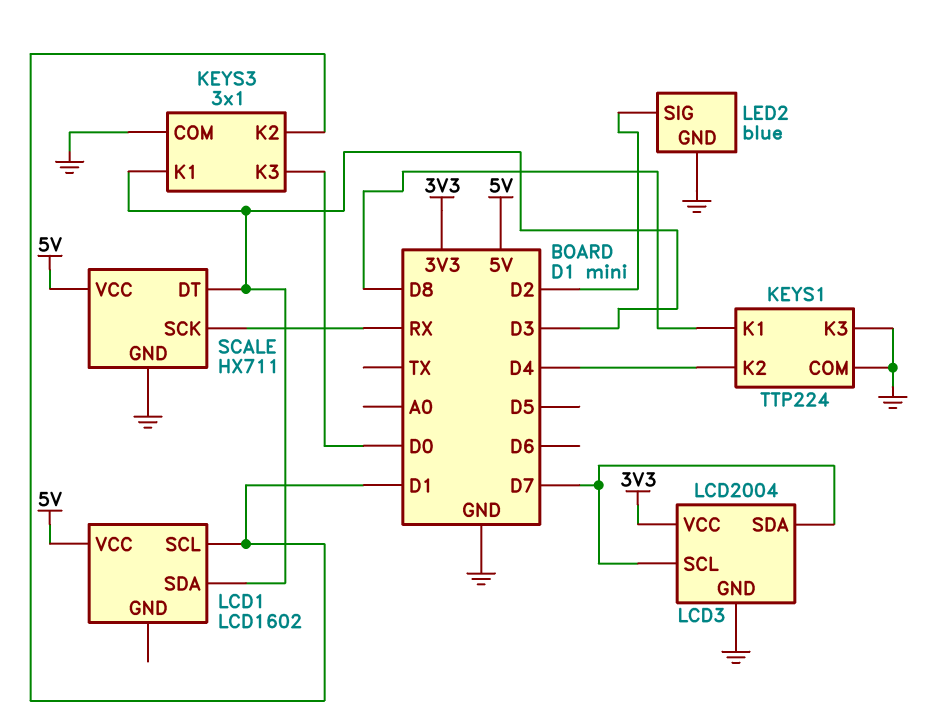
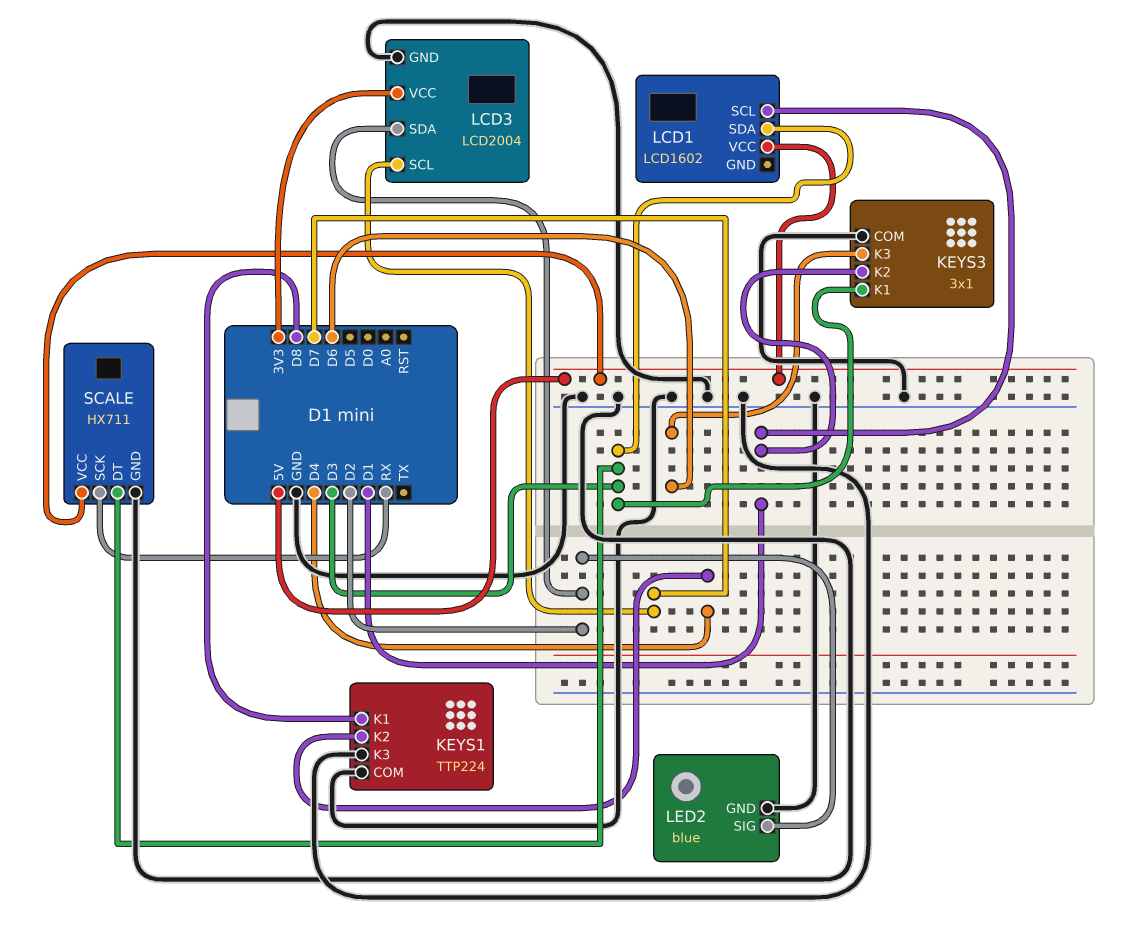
KEYS3 pin K3: D0 -> D6
LCD3 pin SDA: D7 -> D2

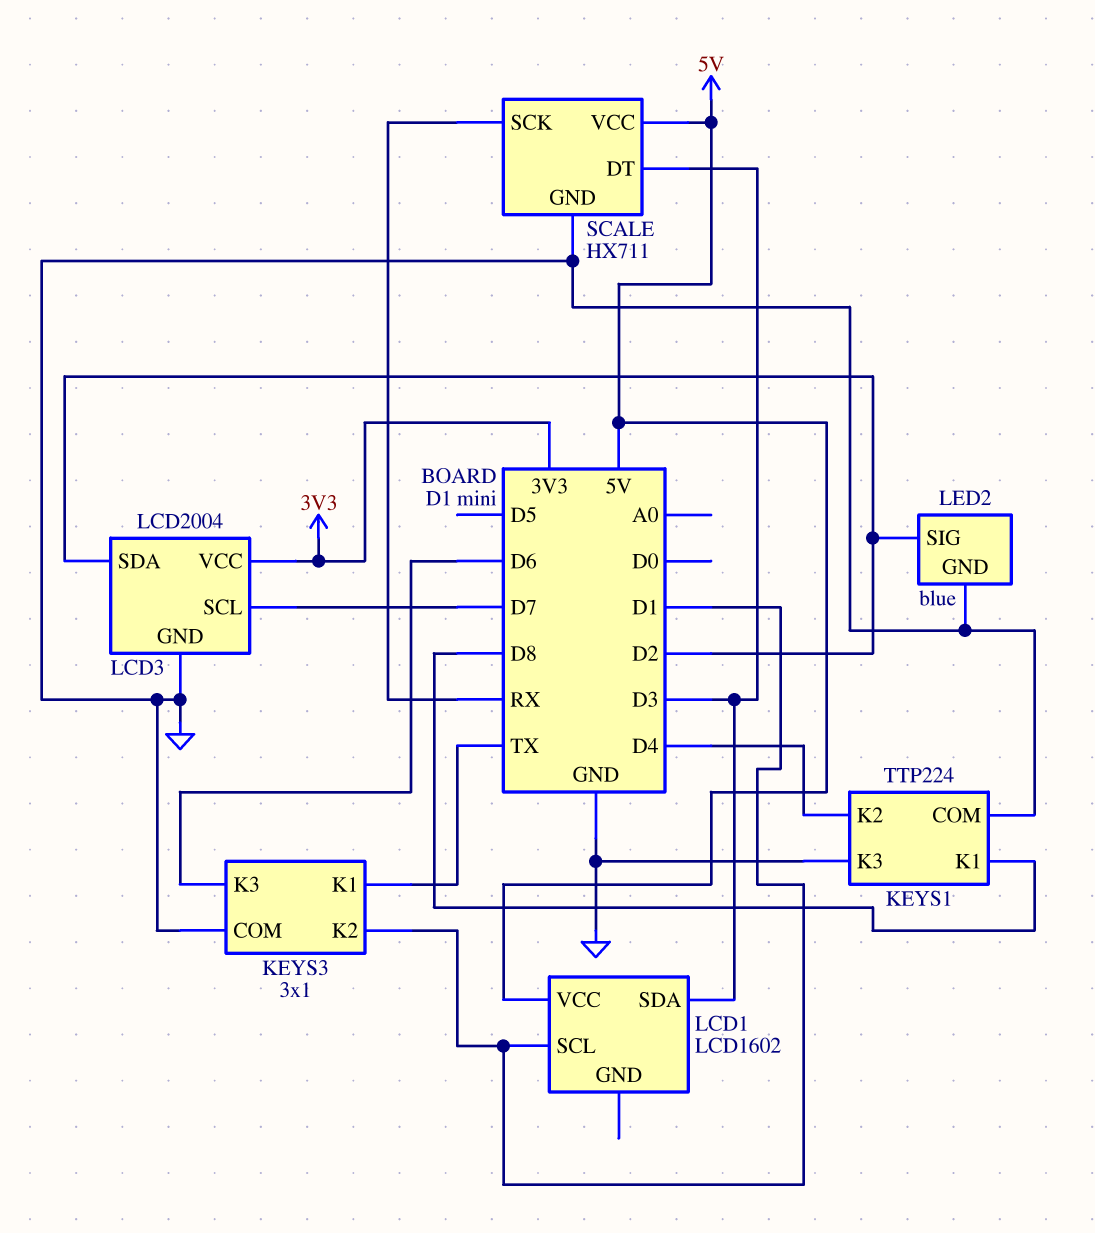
KEYS3 pin K1: D3 -> TX

